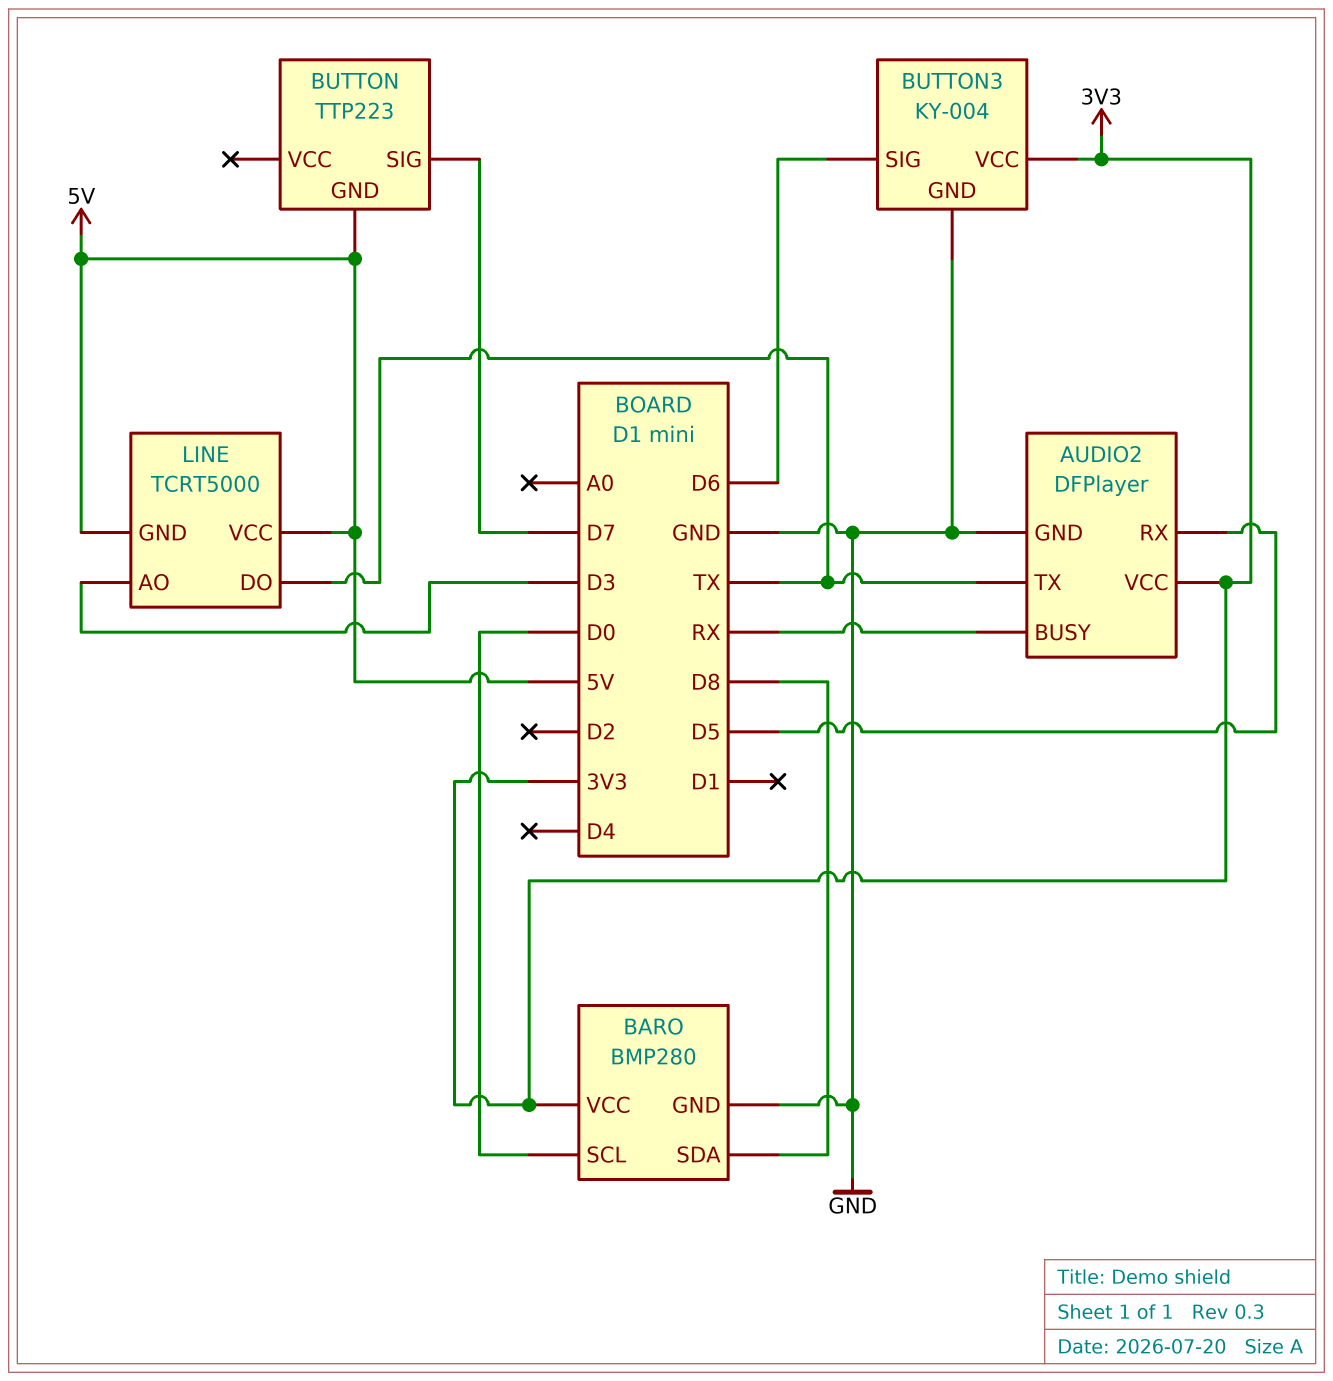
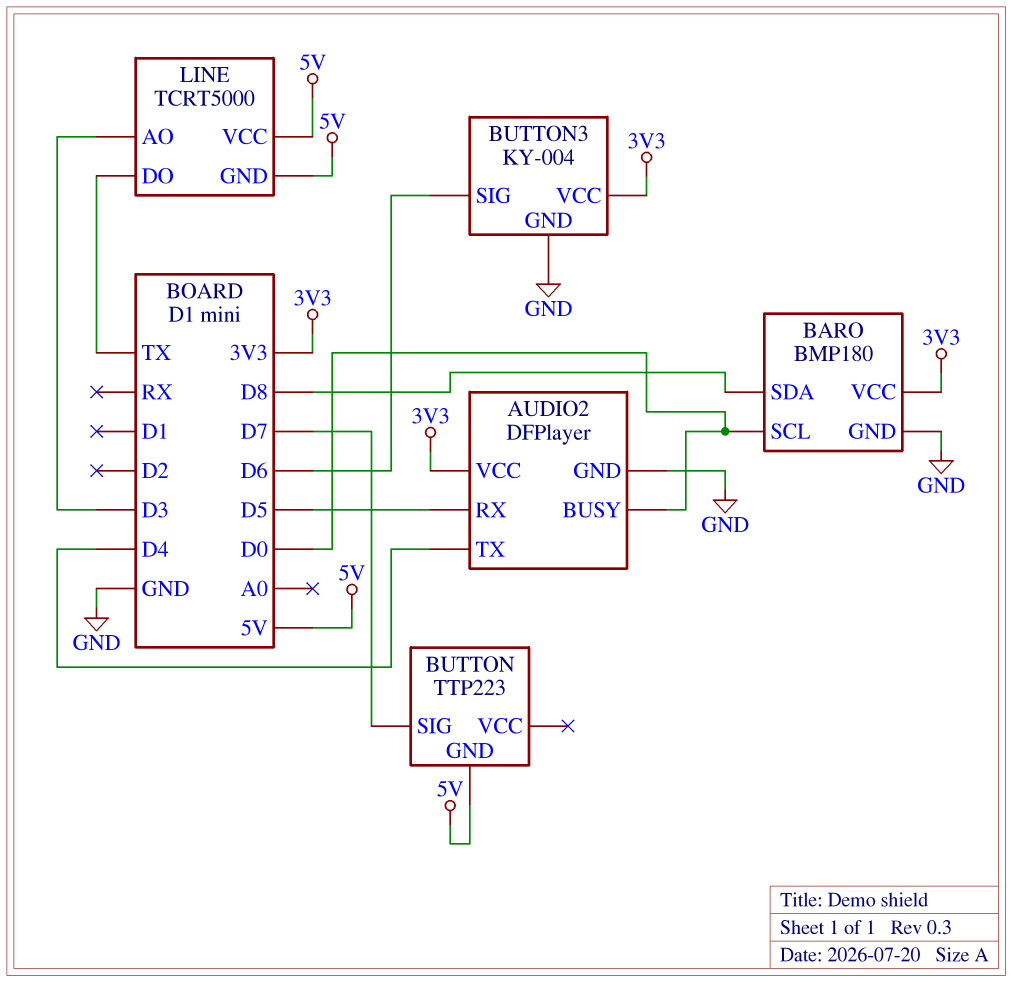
AUDIO2 pin BUSY: RX -> D0
AUDIO2 pin TX: TX -> D4
BARO: BMP280 -> BMP180

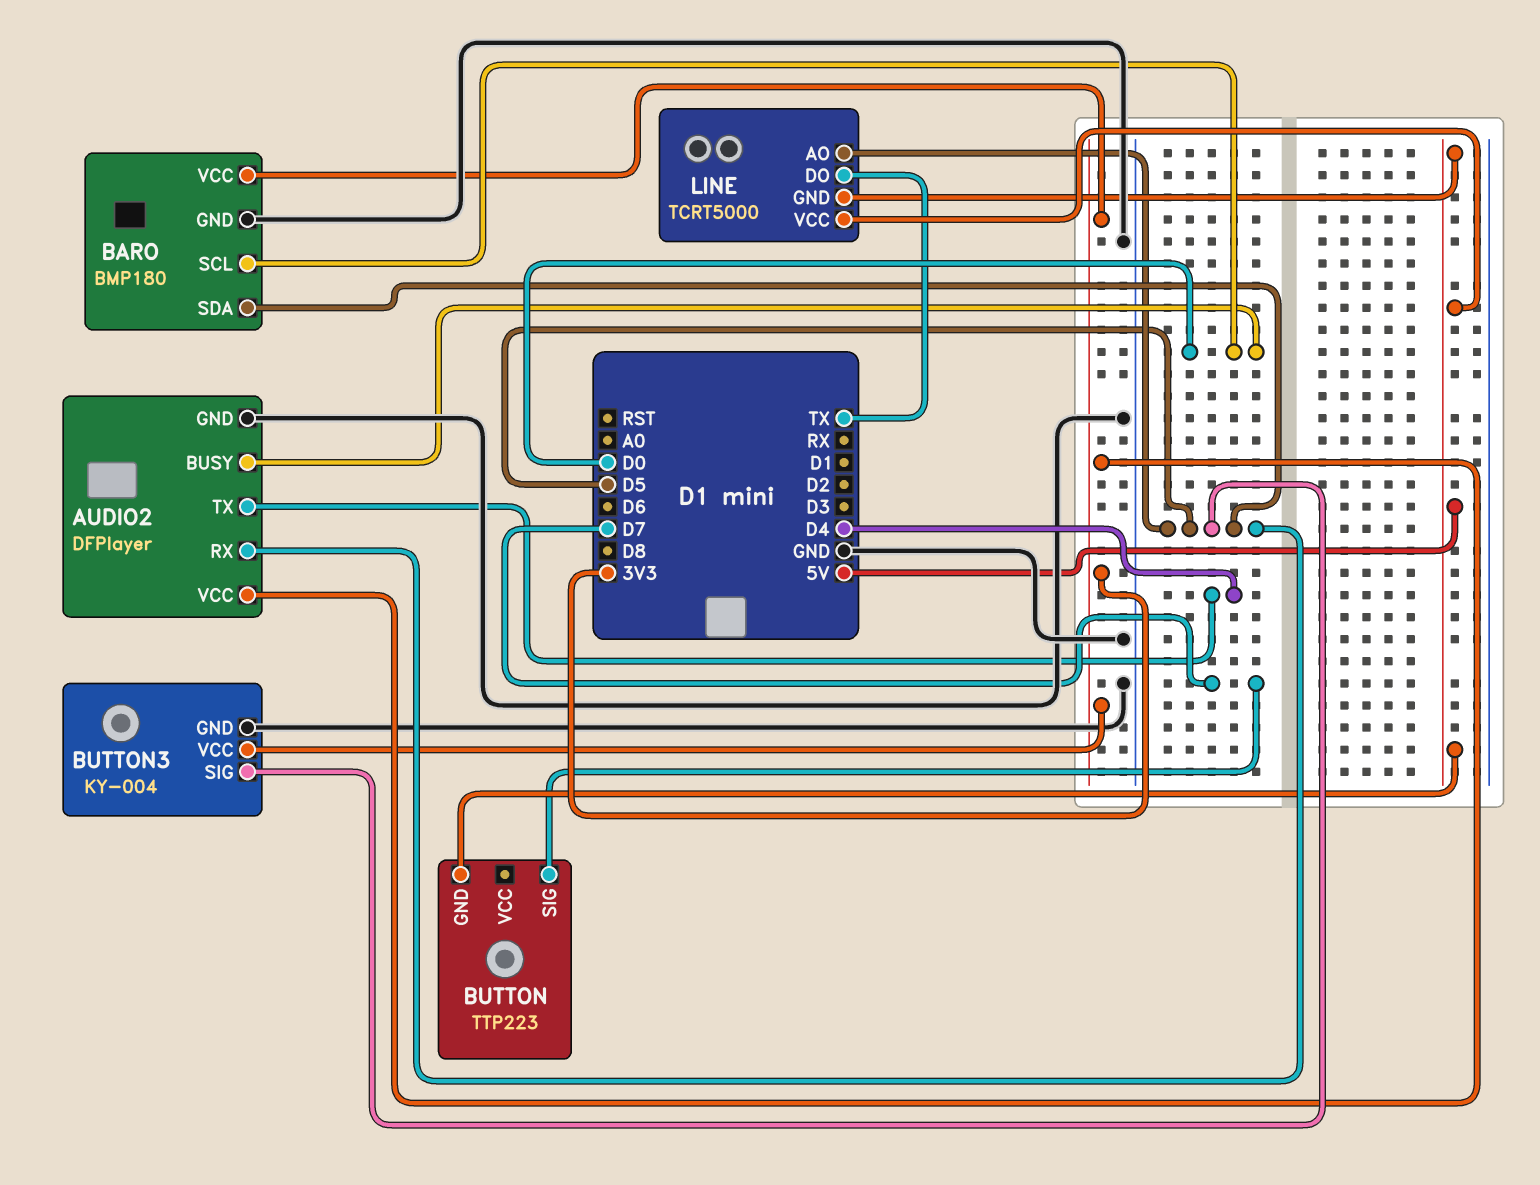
BARO pin SDA: D8 -> D5
BUTTON3 pin SIG: D6 -> D5
LINE pin AO: D3 -> D5

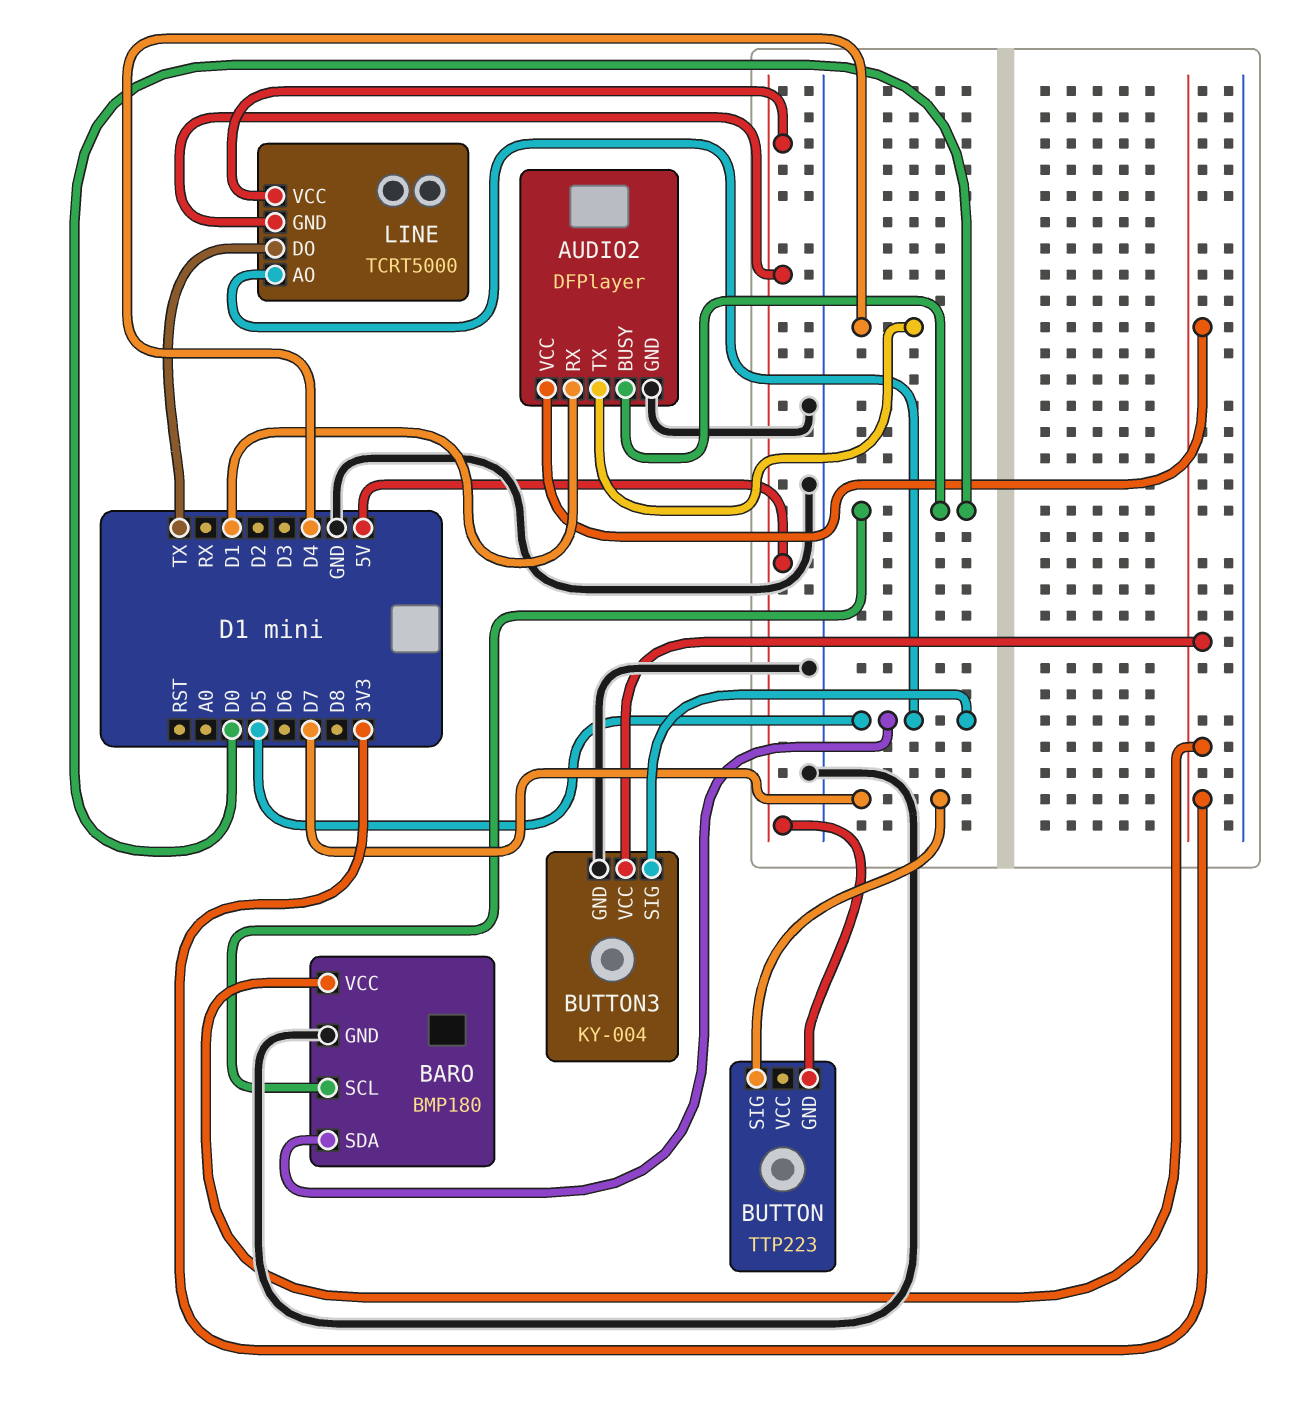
AUDIO2 pin RX: D5 -> D1

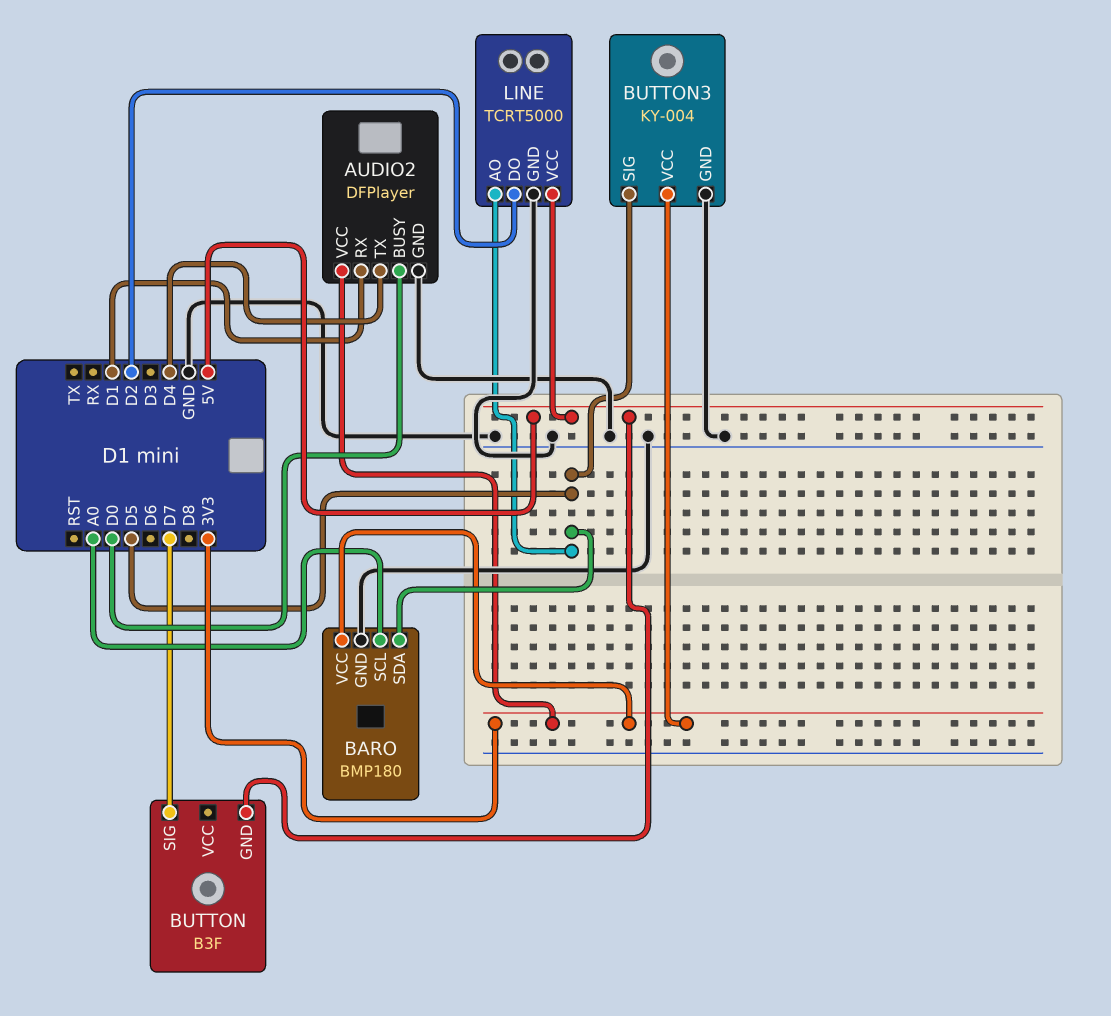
BARO pin SCL: D0 -> A0
BUTTON: TTP223 -> B3F
LINE pin DO: TX -> D2
LINE pin GND: 5V -> GND

